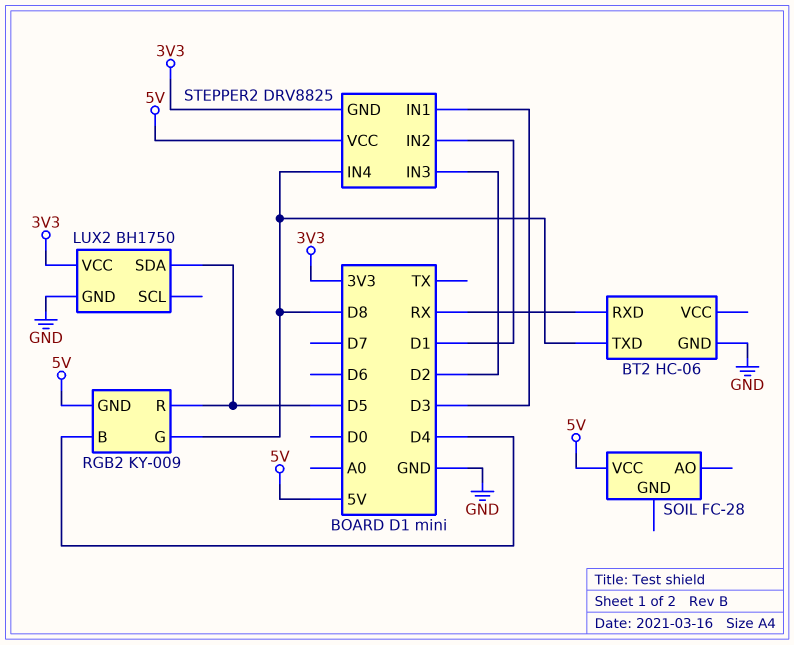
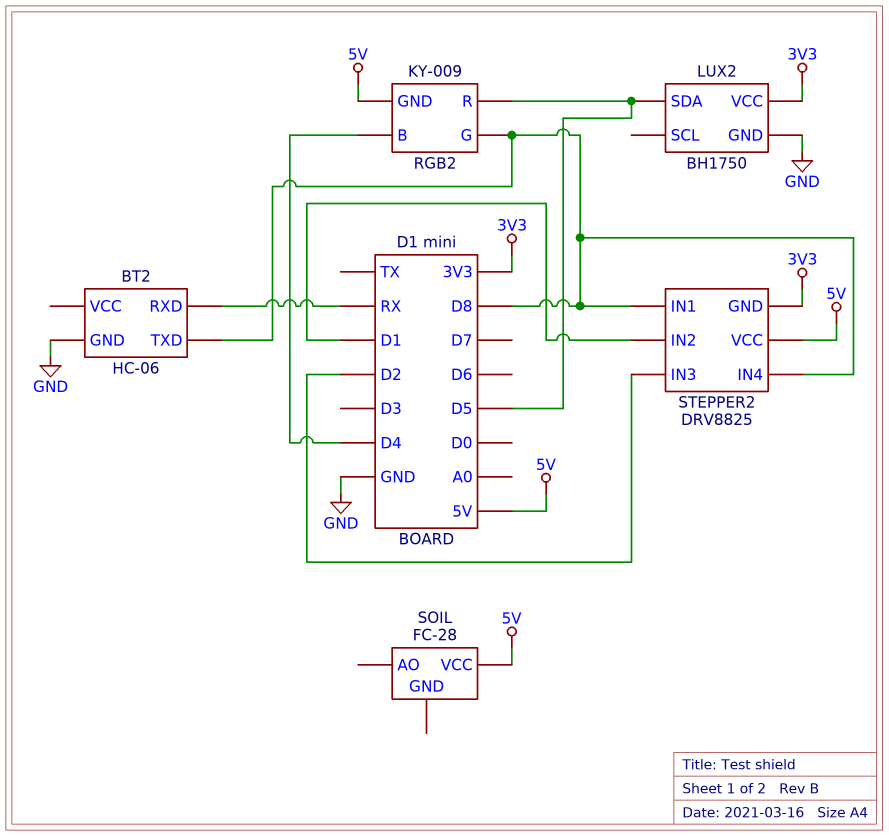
STEPPER2 pin IN1: D3 -> D8

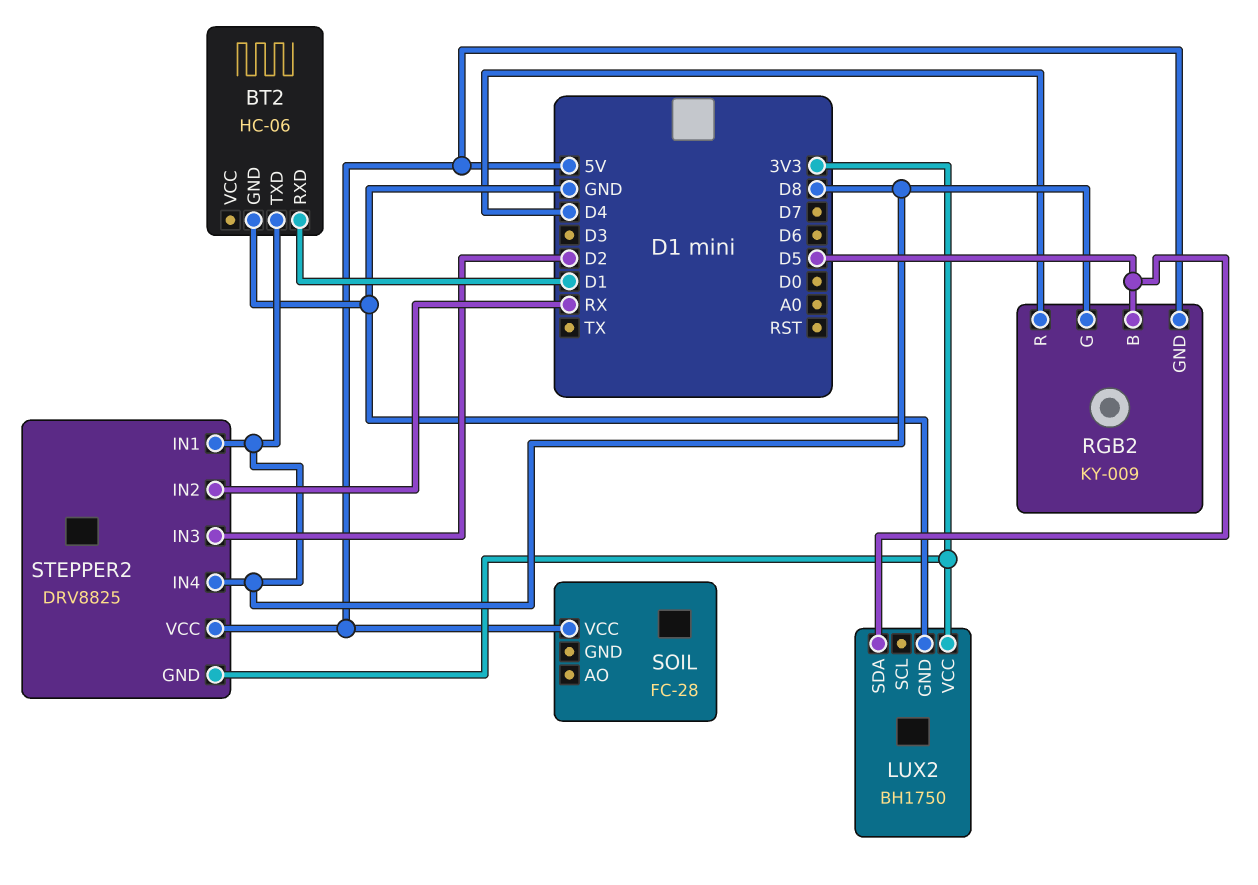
BT2 pin RXD: RX -> D1
RGB2 pin B: D4 -> D5
RGB2 pin R: D5 -> D4
STEPPER2 pin IN2: D1 -> RX

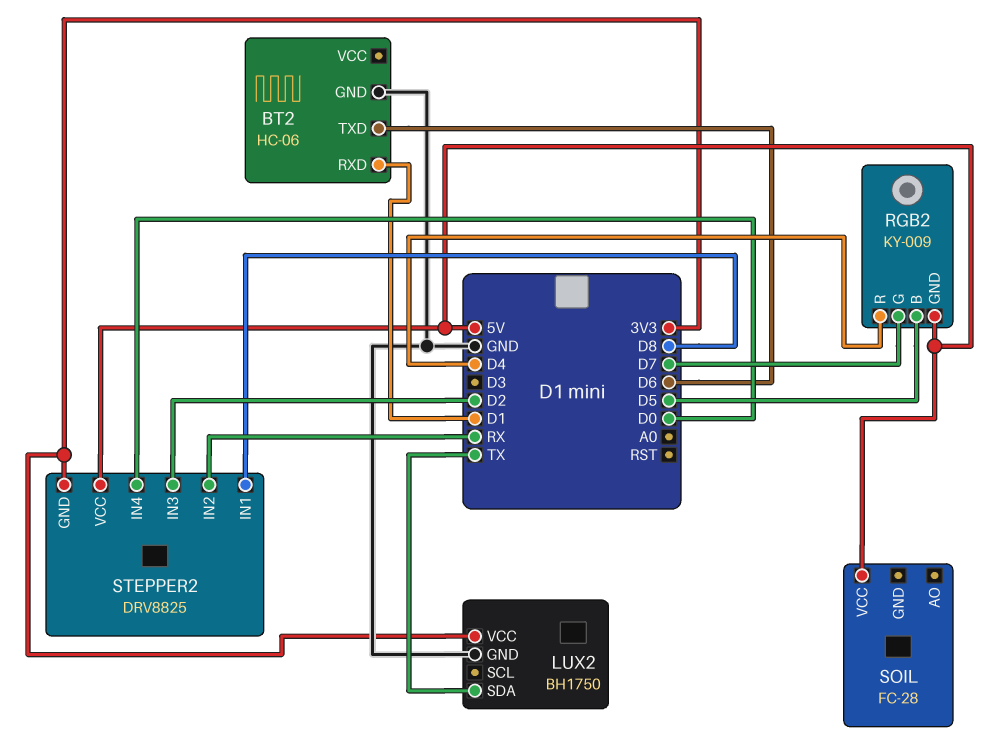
BT2 pin TXD: D8 -> D6
LUX2 pin SDA: D5 -> TX
RGB2 pin G: D8 -> D7
STEPPER2 pin IN4: D8 -> D0

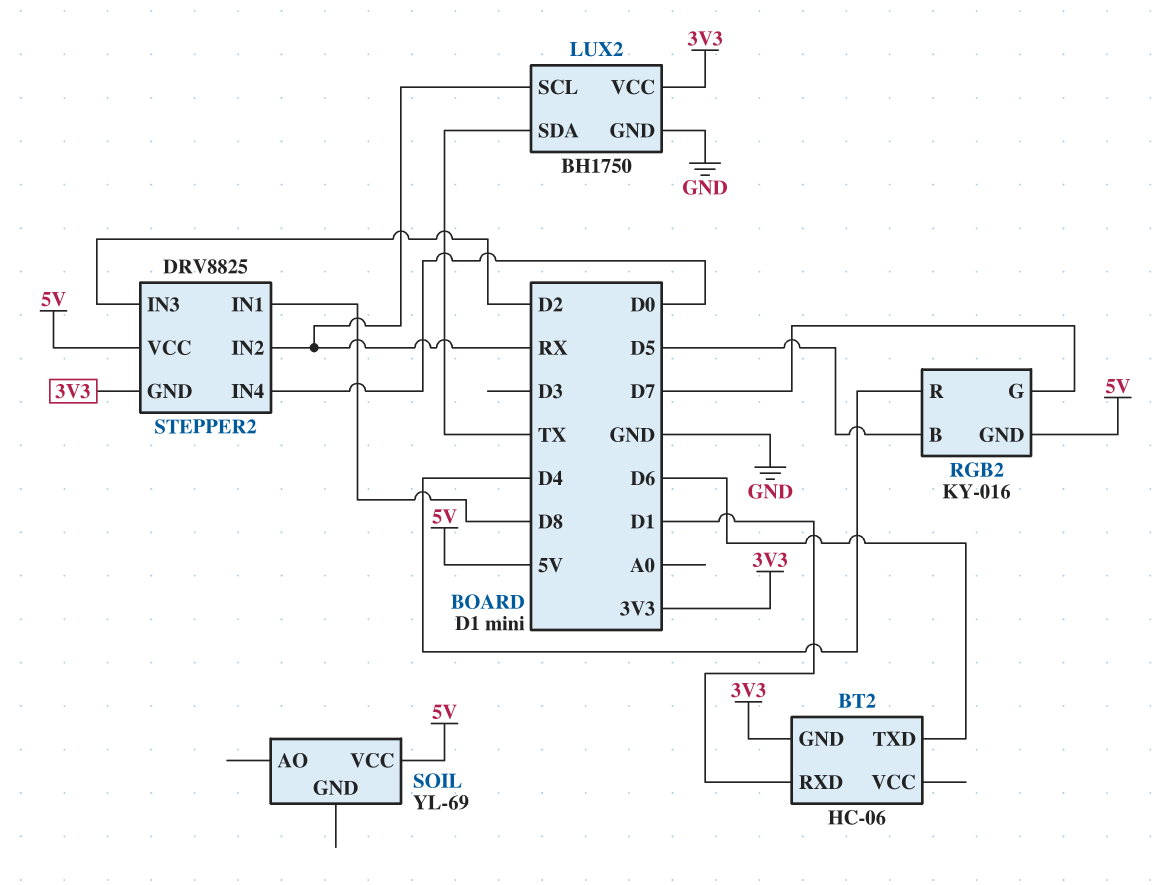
BT2 pin GND: GND -> 3V3
LUX2 pin SCL: none -> RX
RGB2: KY-009 -> KY-016
SOIL: FC-28 -> YL-69

